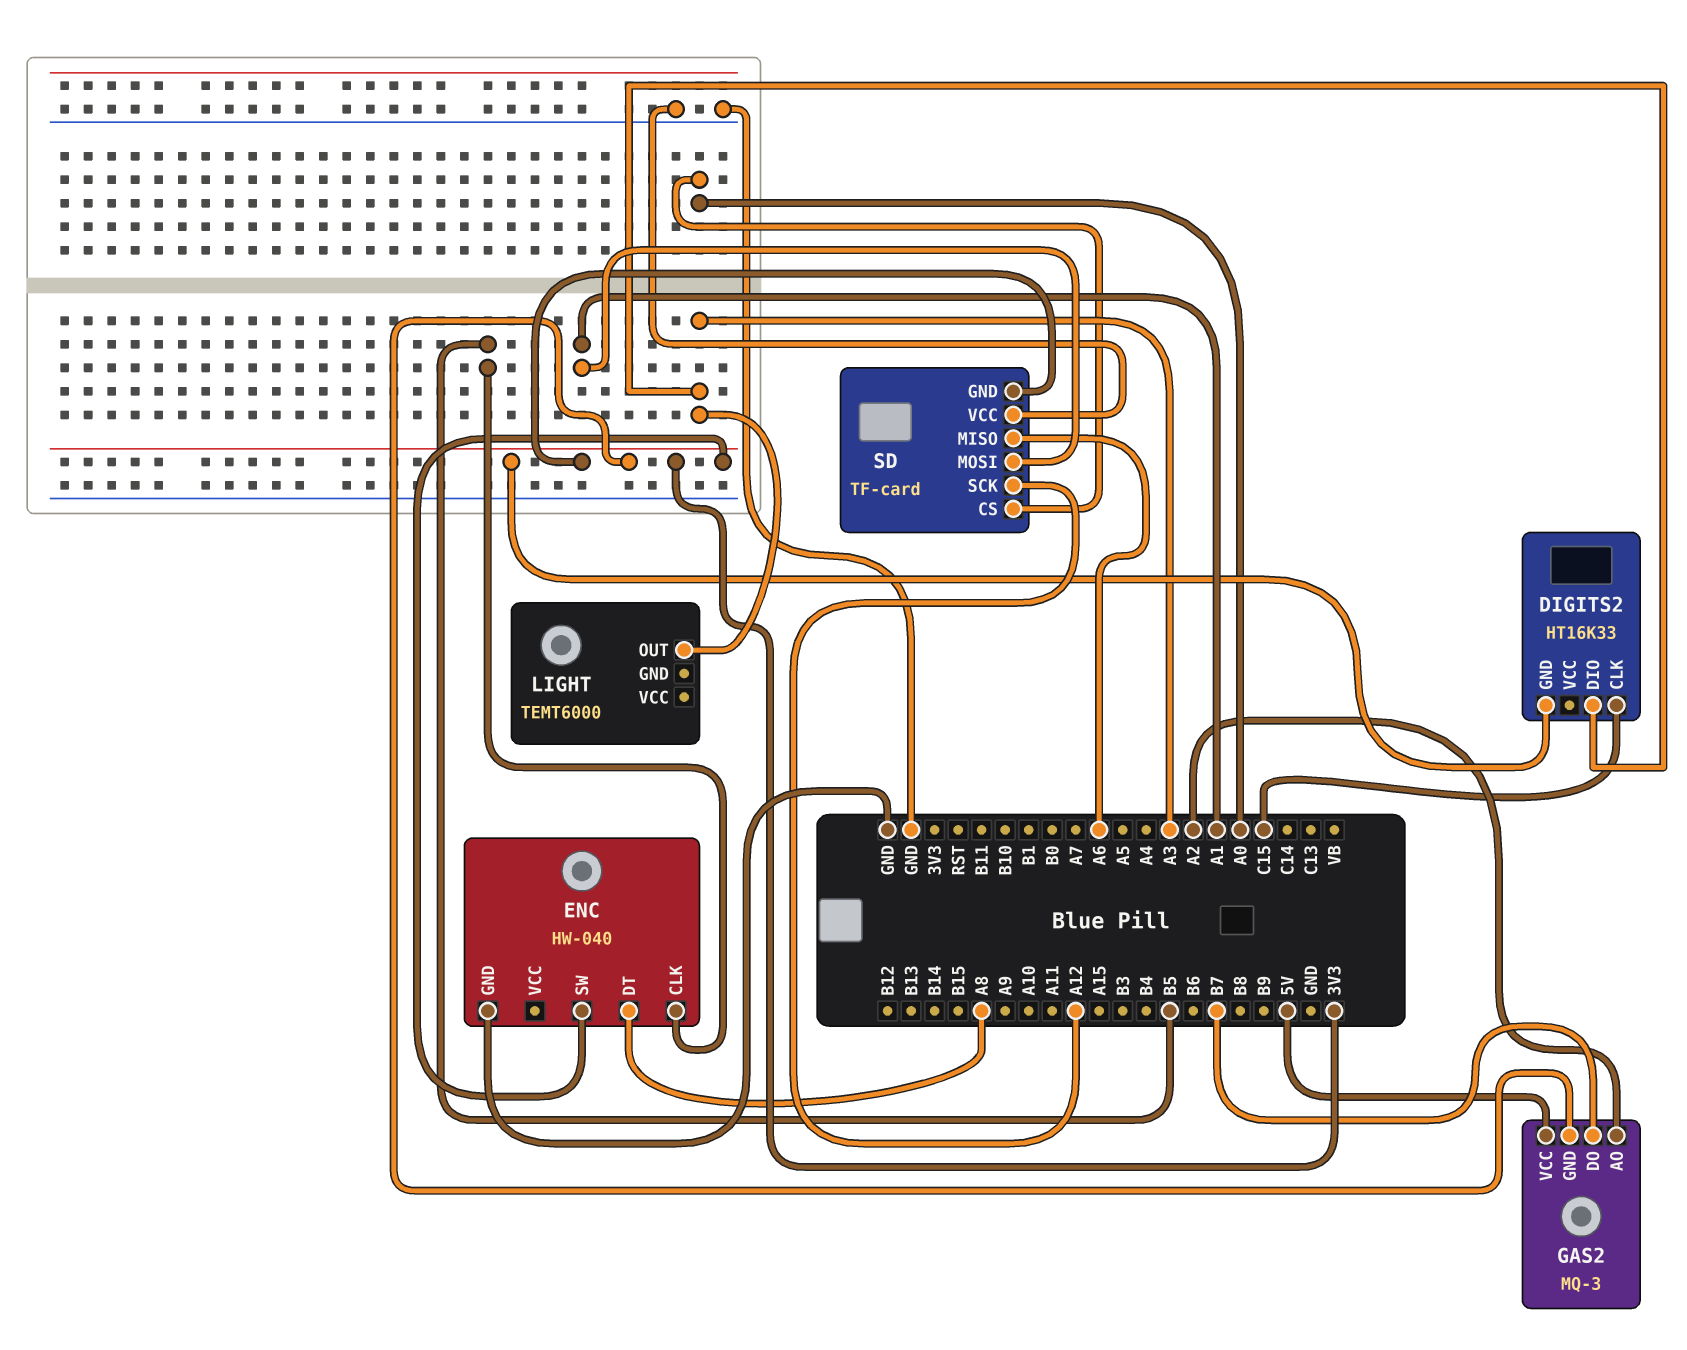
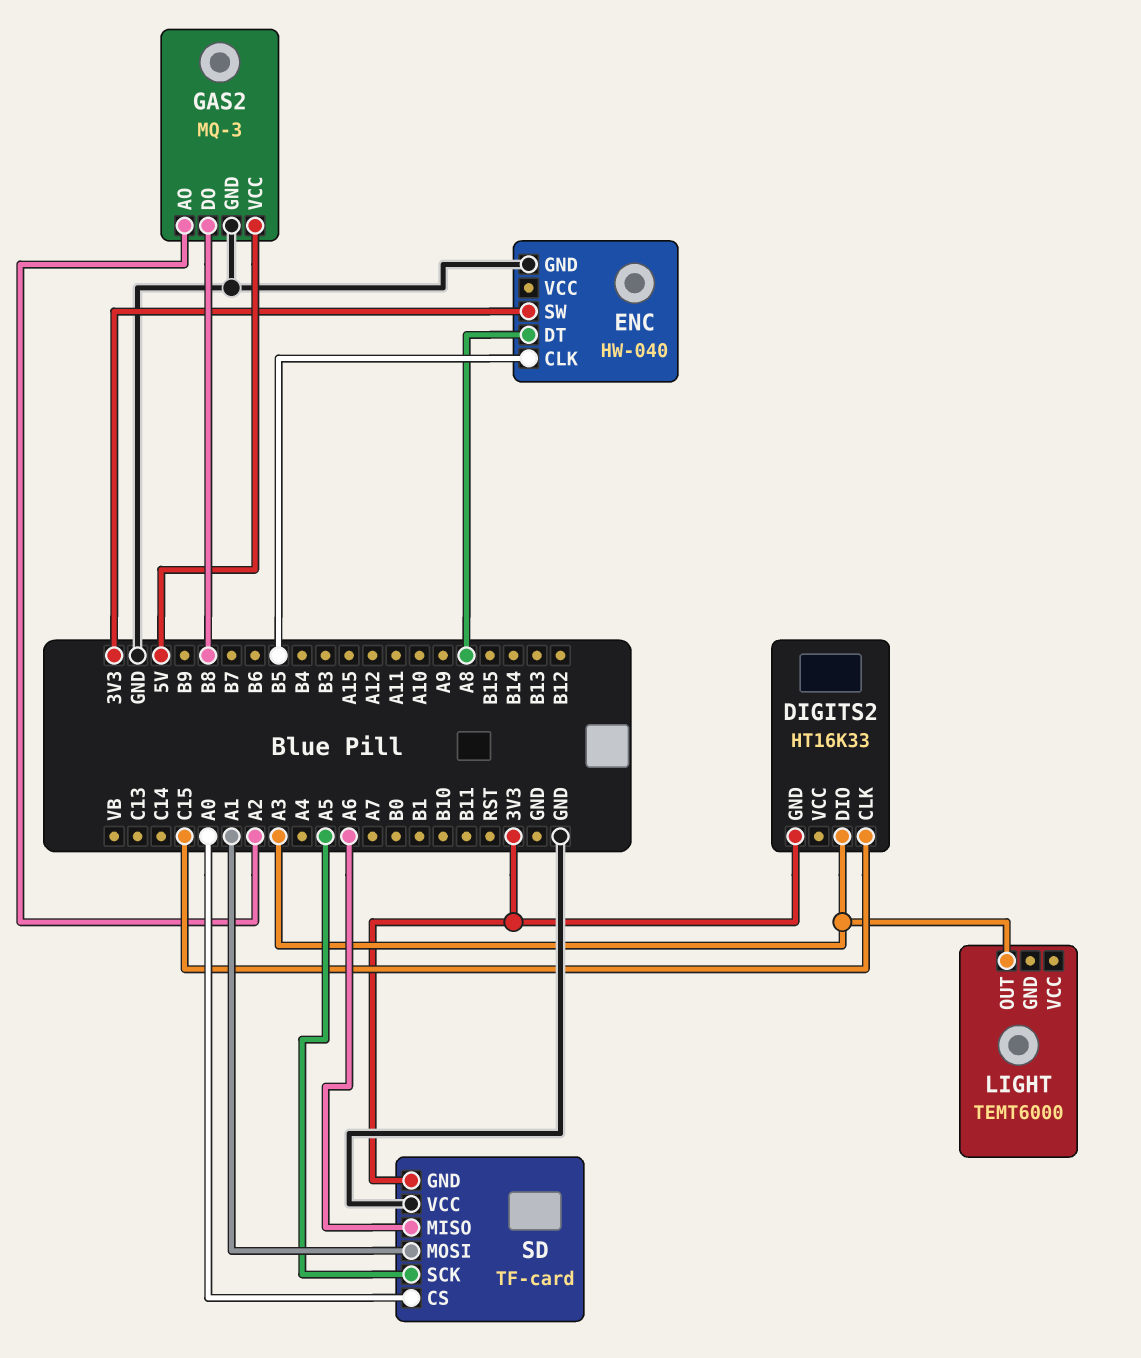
GAS2 pin DO: B7 -> B8
GAS2 pin GND: 3V3 -> GND
SD pin SCK: A12 -> A5

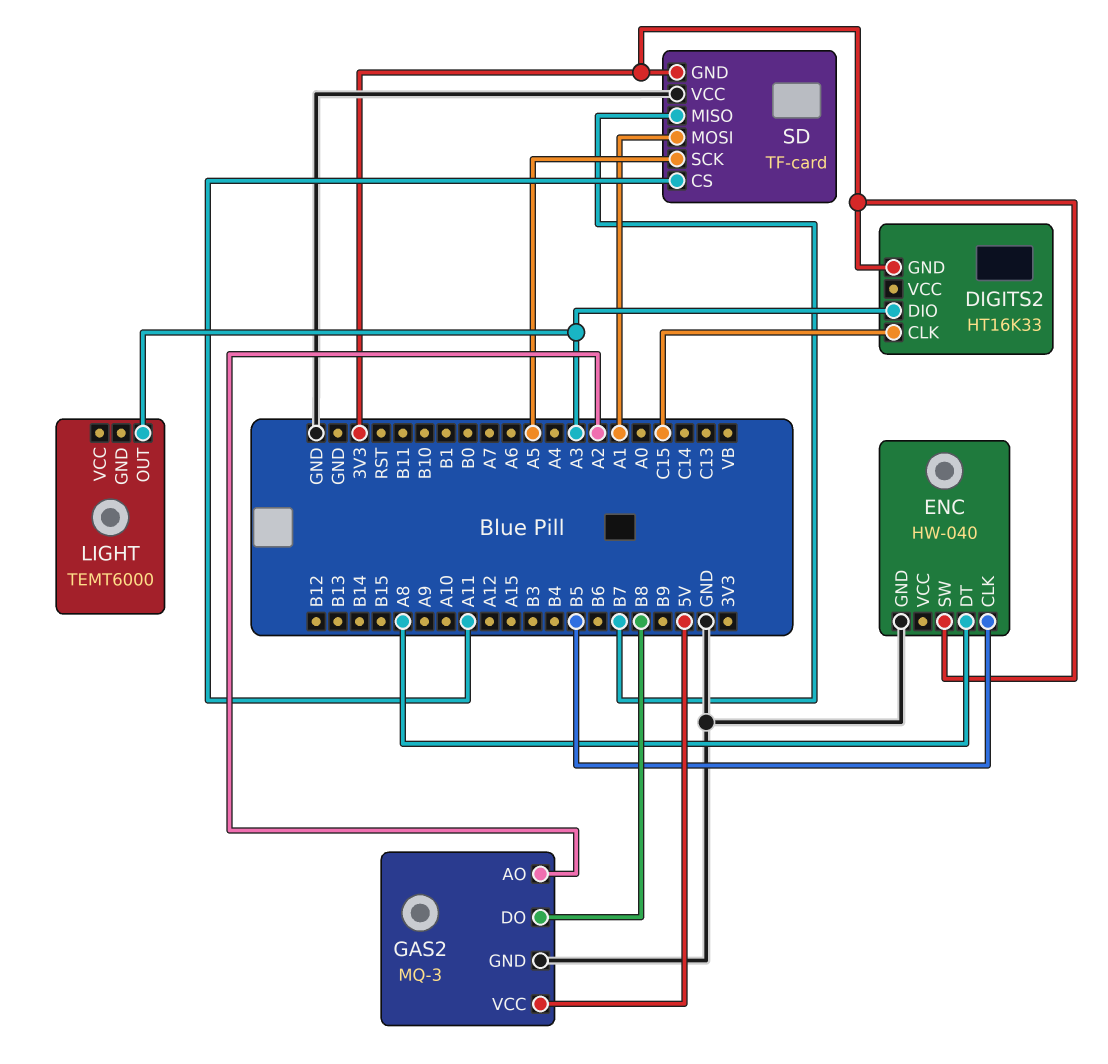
SD pin CS: A0 -> A11
SD pin MISO: A6 -> B7

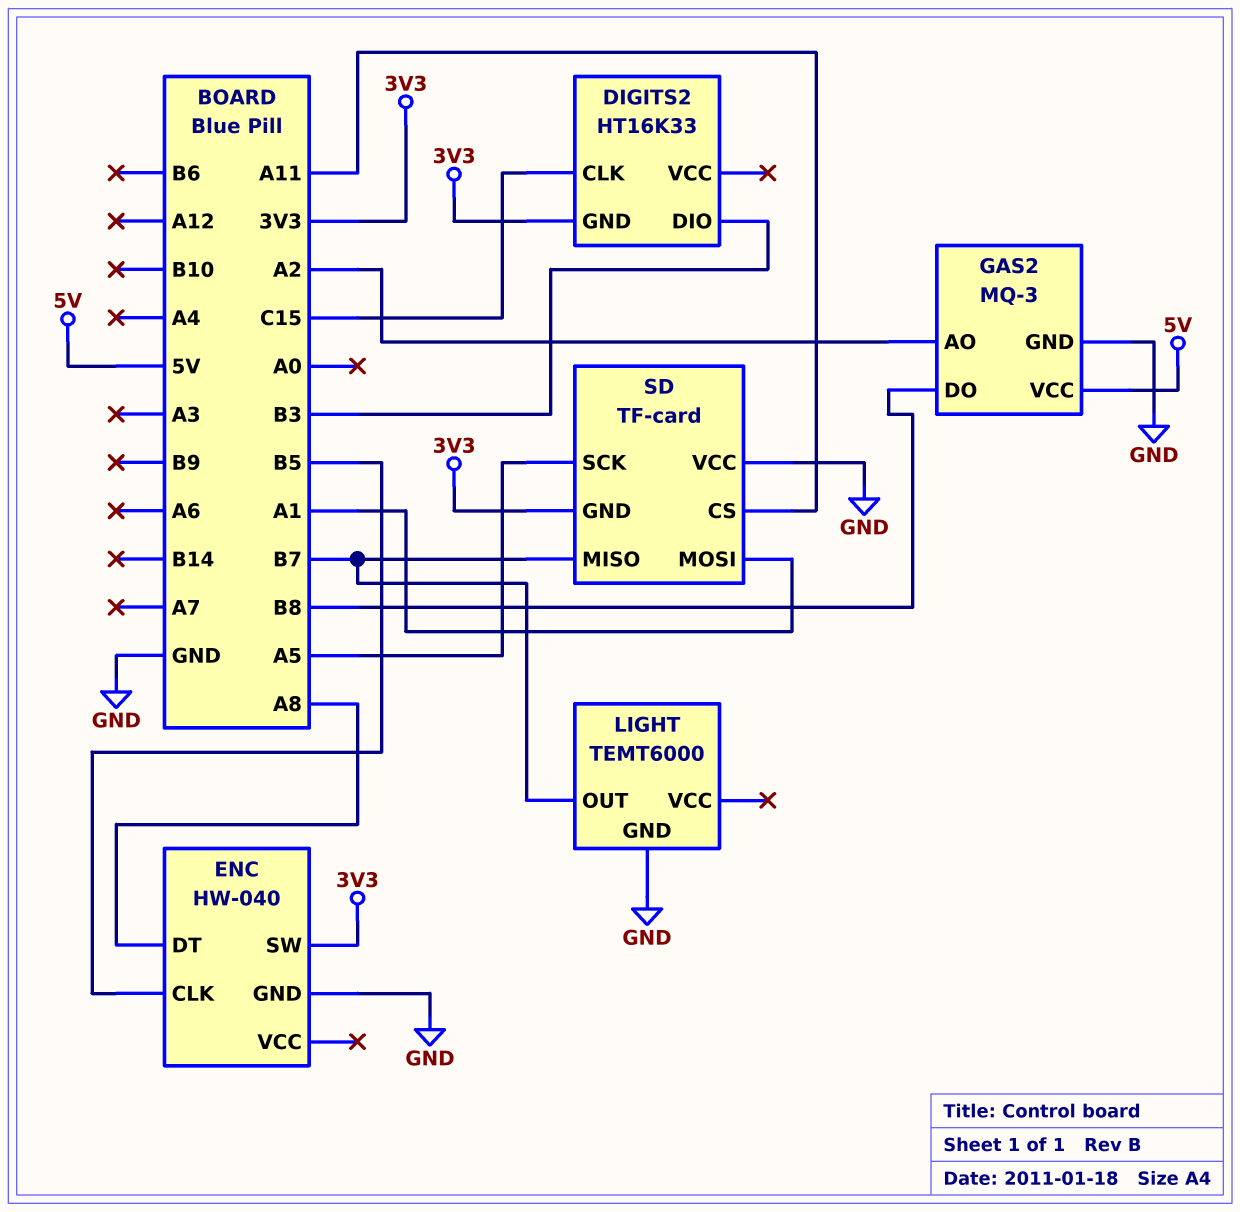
DIGITS2 pin DIO: A3 -> B3
LIGHT pin GND: none -> GND
LIGHT pin OUT: A3 -> B7

